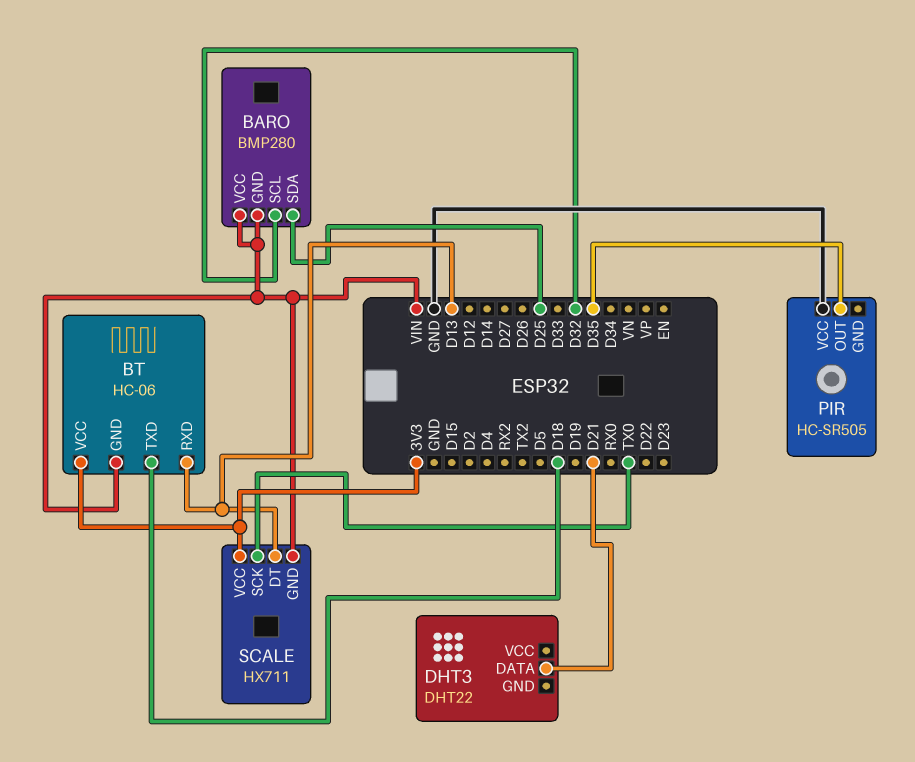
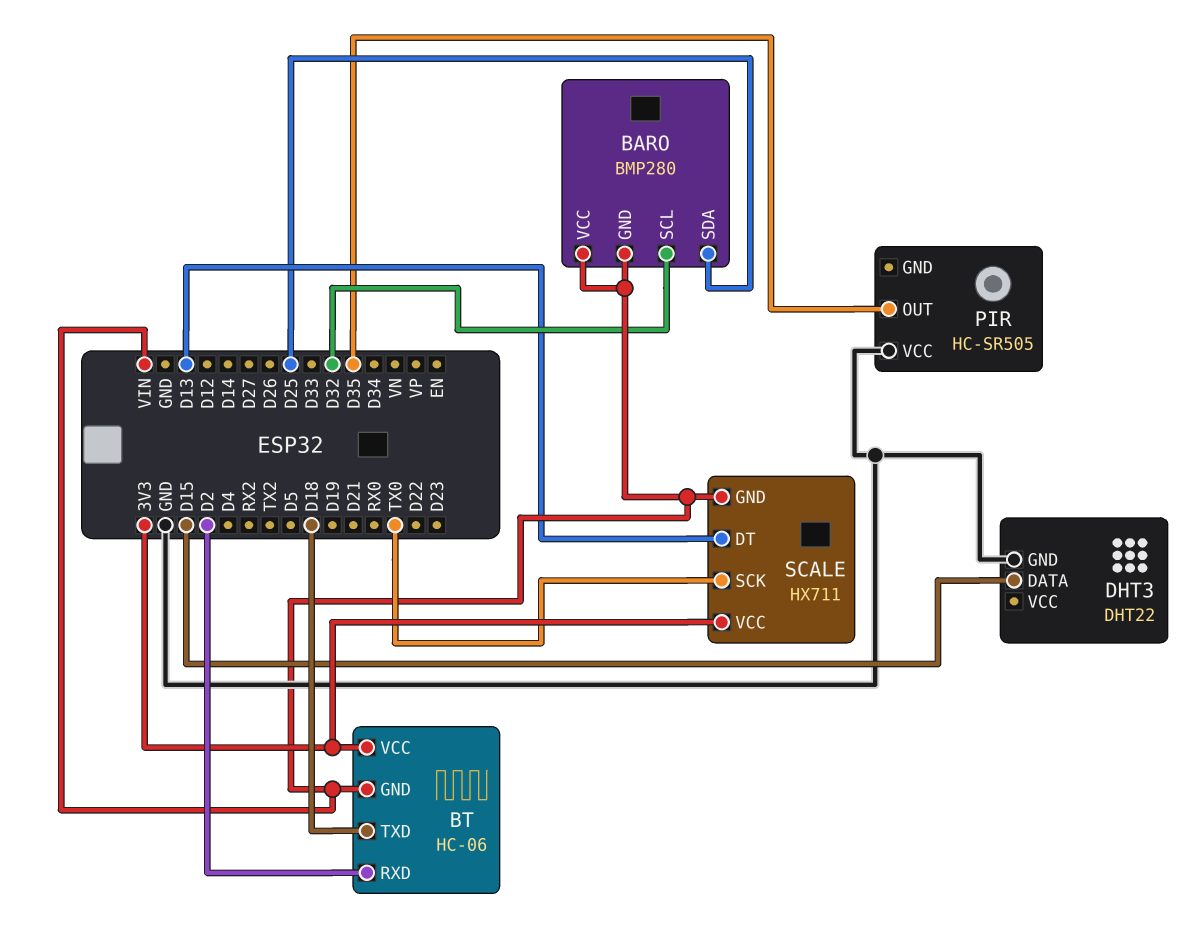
BT pin RXD: D13 -> D2
DHT3 pin DATA: D21 -> D15
DHT3 pin GND: none -> GND

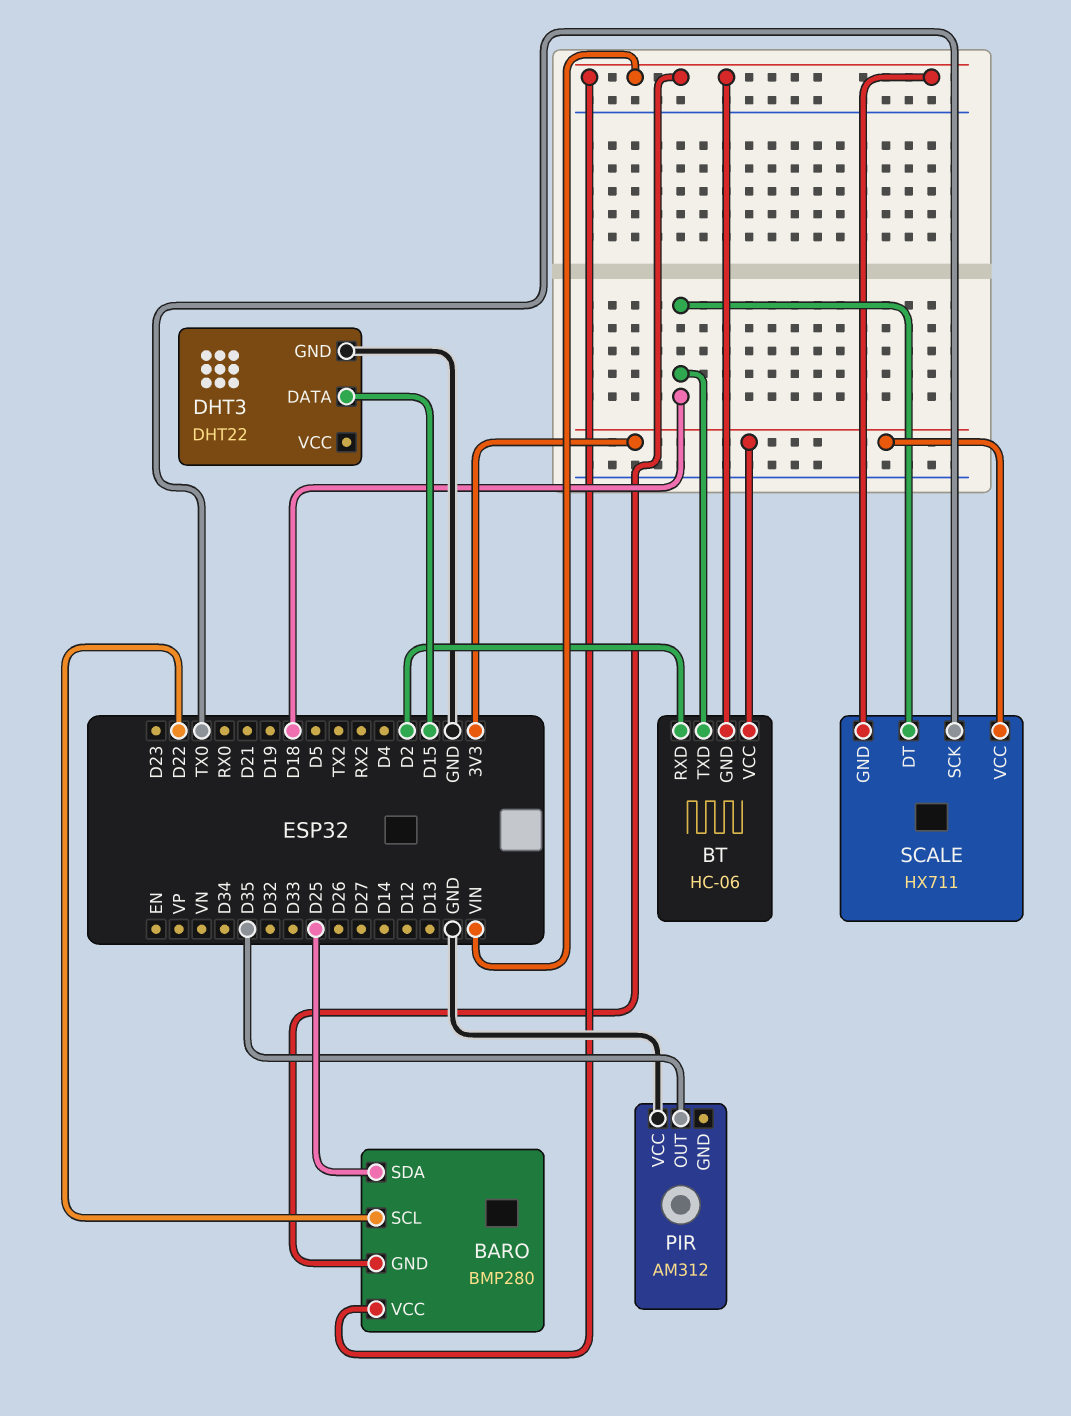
BARO pin SCL: D32 -> D22
PIR: HC-SR505 -> AM312
SCALE pin DT: D13 -> D18

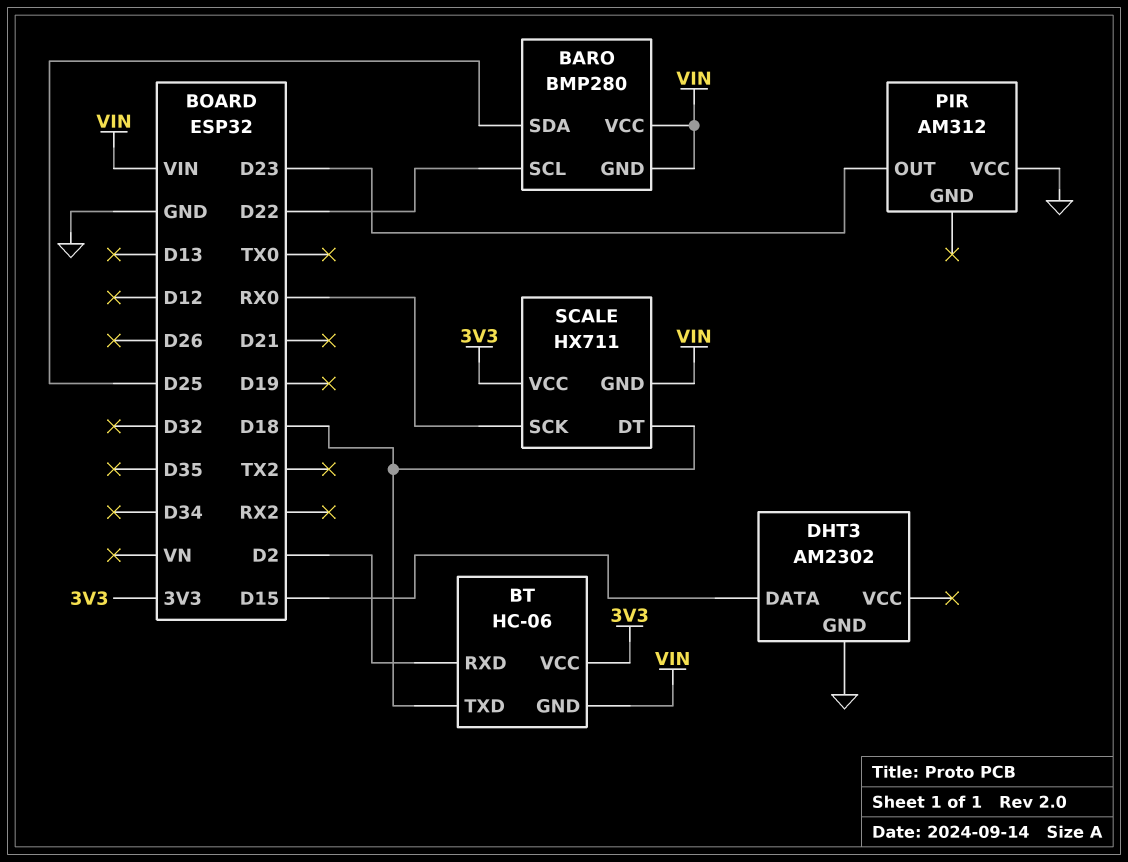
DHT3: DHT22 -> AM2302
PIR pin OUT: D35 -> D23
SCALE pin SCK: TX0 -> RX0

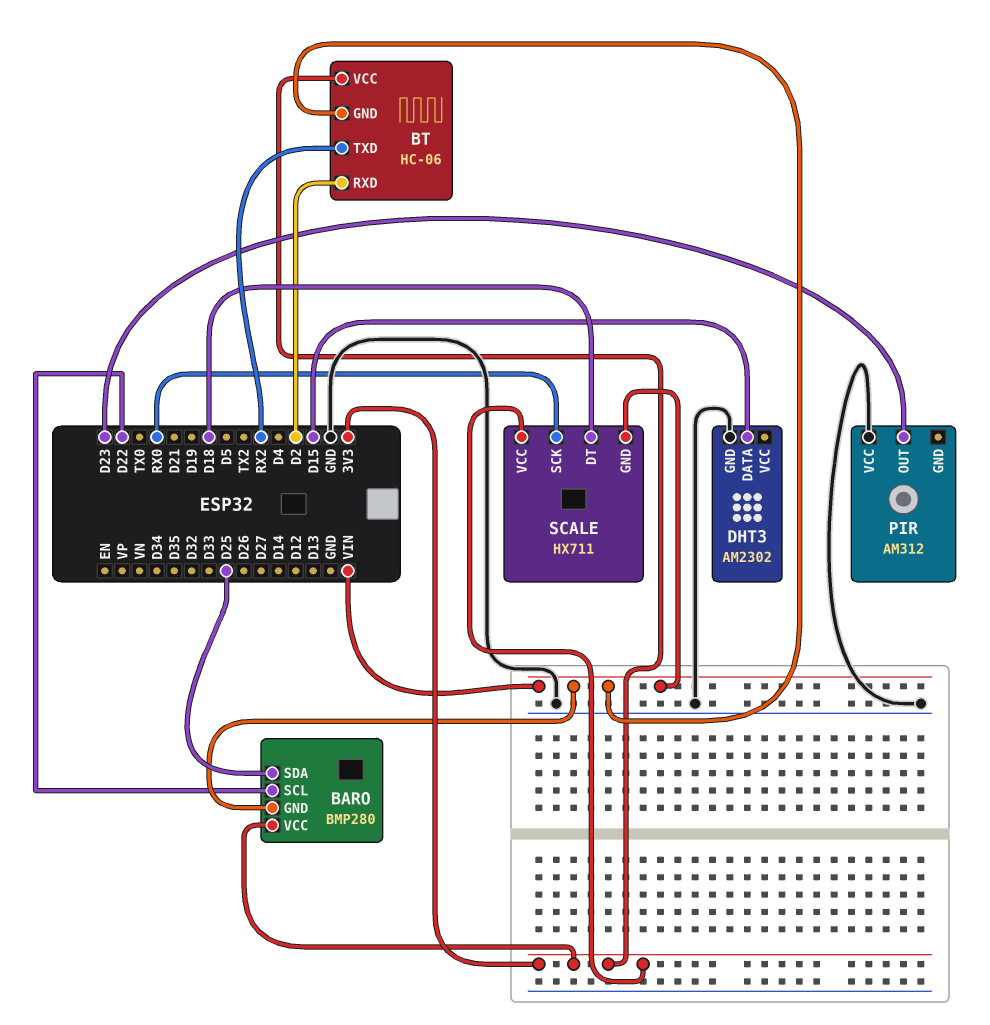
BARO pin VCC: VIN -> 3V3
BT pin TXD: D18 -> RX2

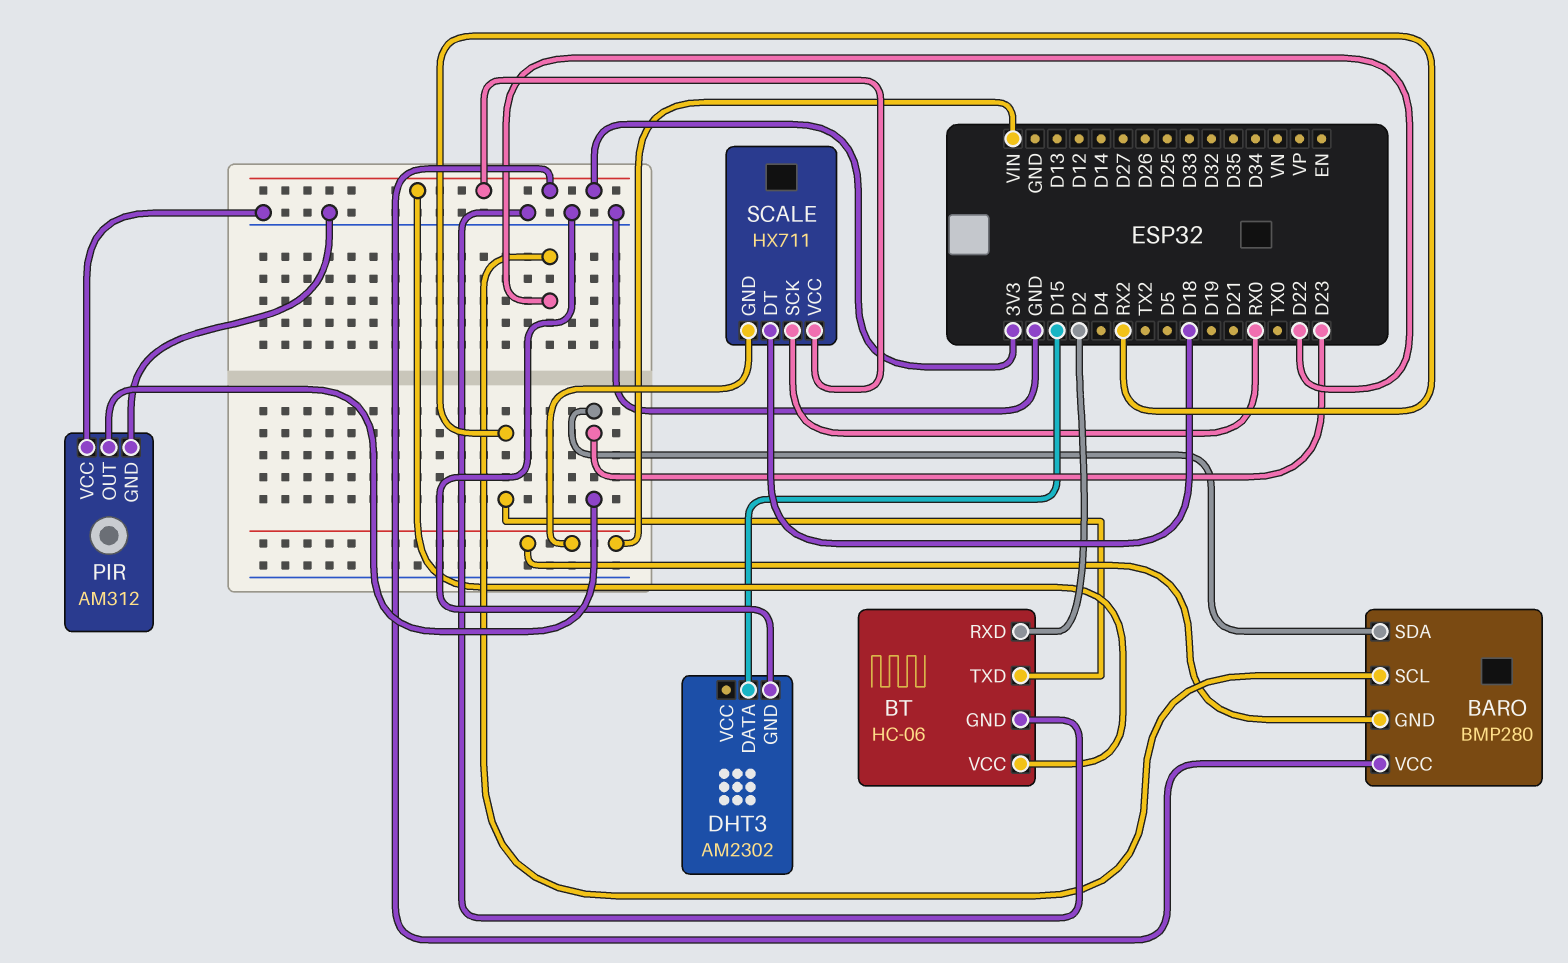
BARO pin SDA: D25 -> D23
BT pin GND: VIN -> GND
PIR pin GND: none -> GND

